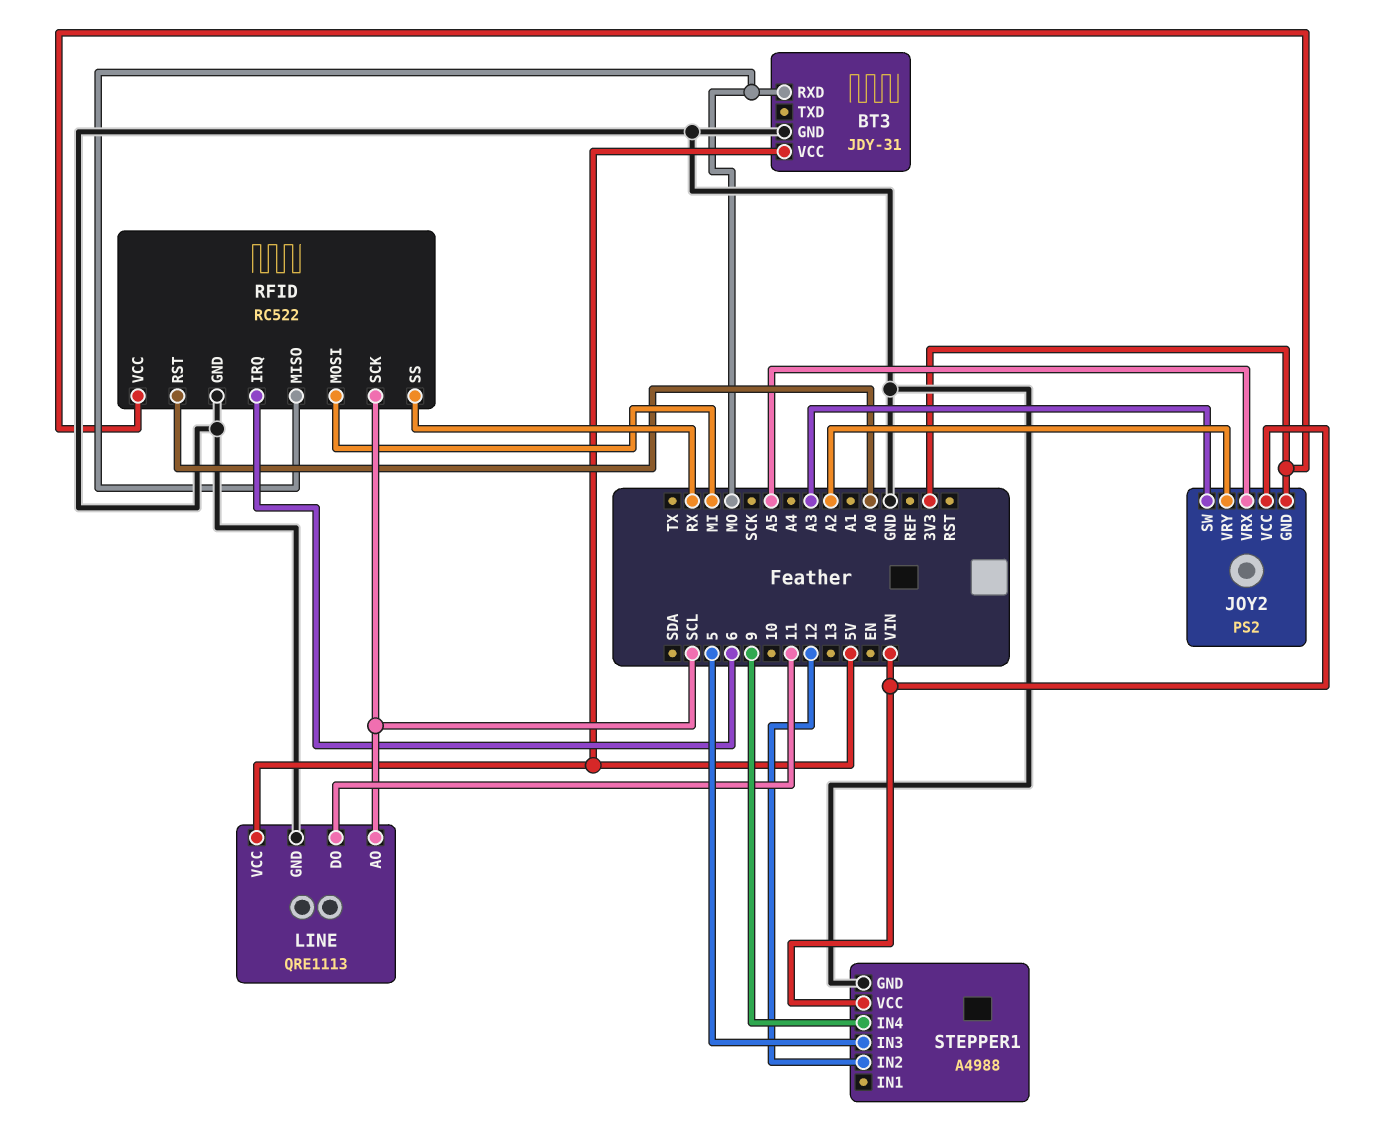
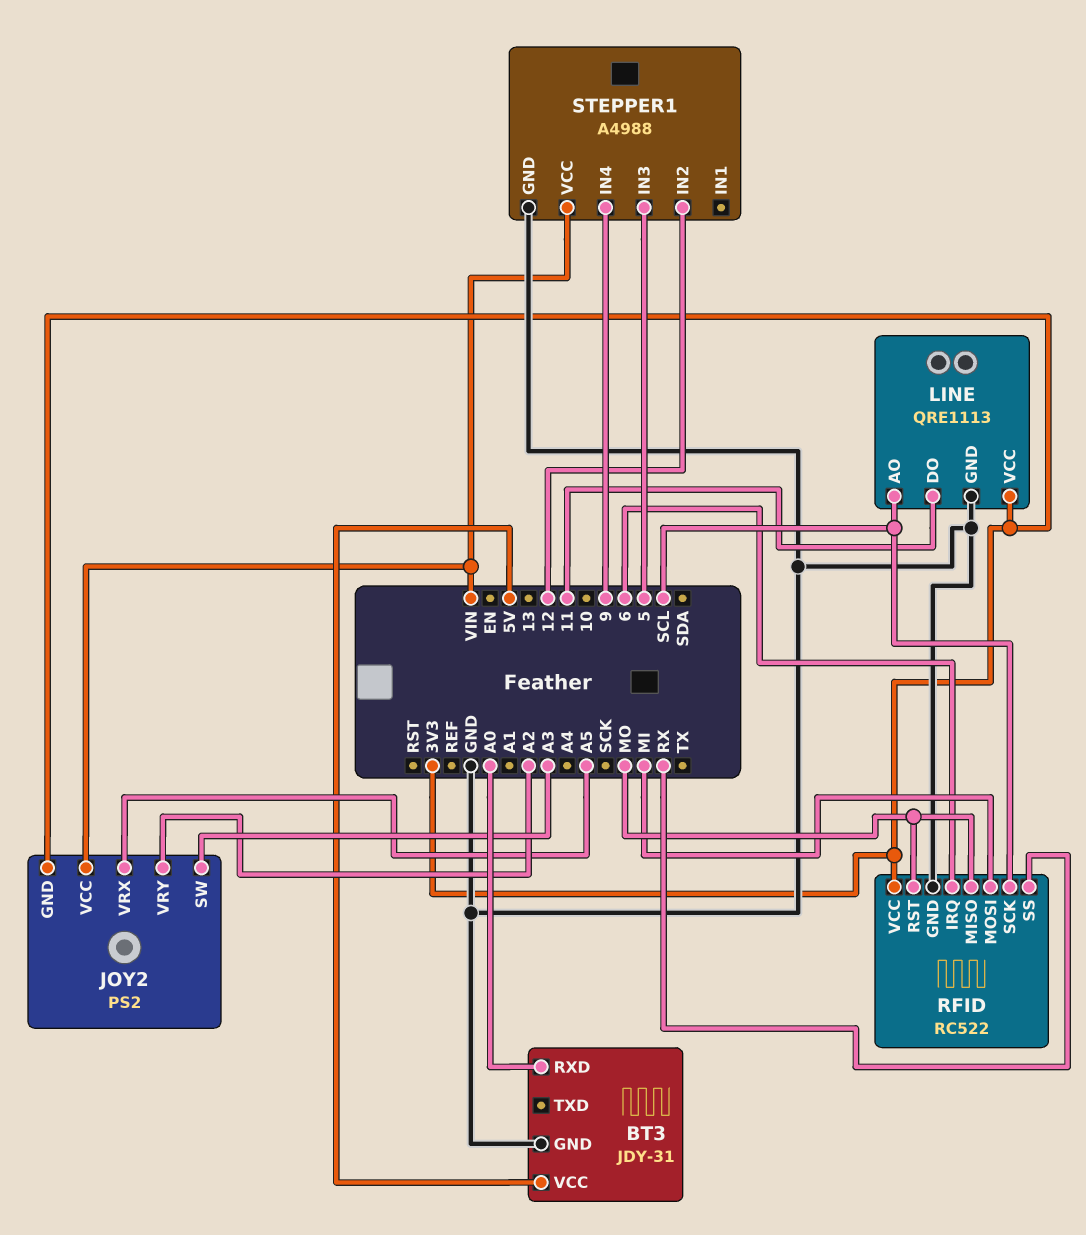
BT3 pin RXD: MO -> A0
LINE pin VCC: 5V -> 3V3
RFID pin RST: A0 -> MO

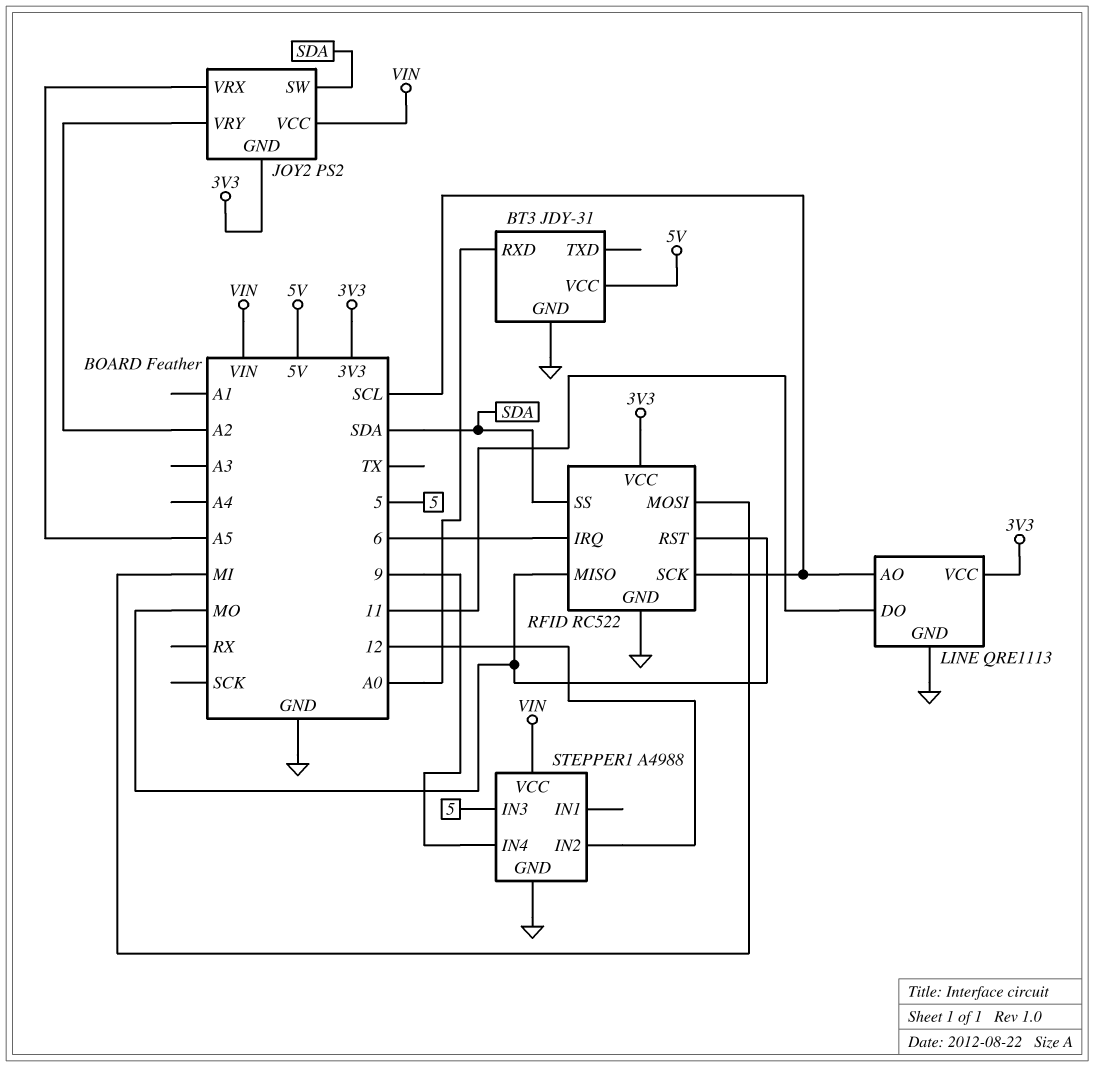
JOY2 pin SW: A3 -> SDA
RFID pin SS: RX -> SDA

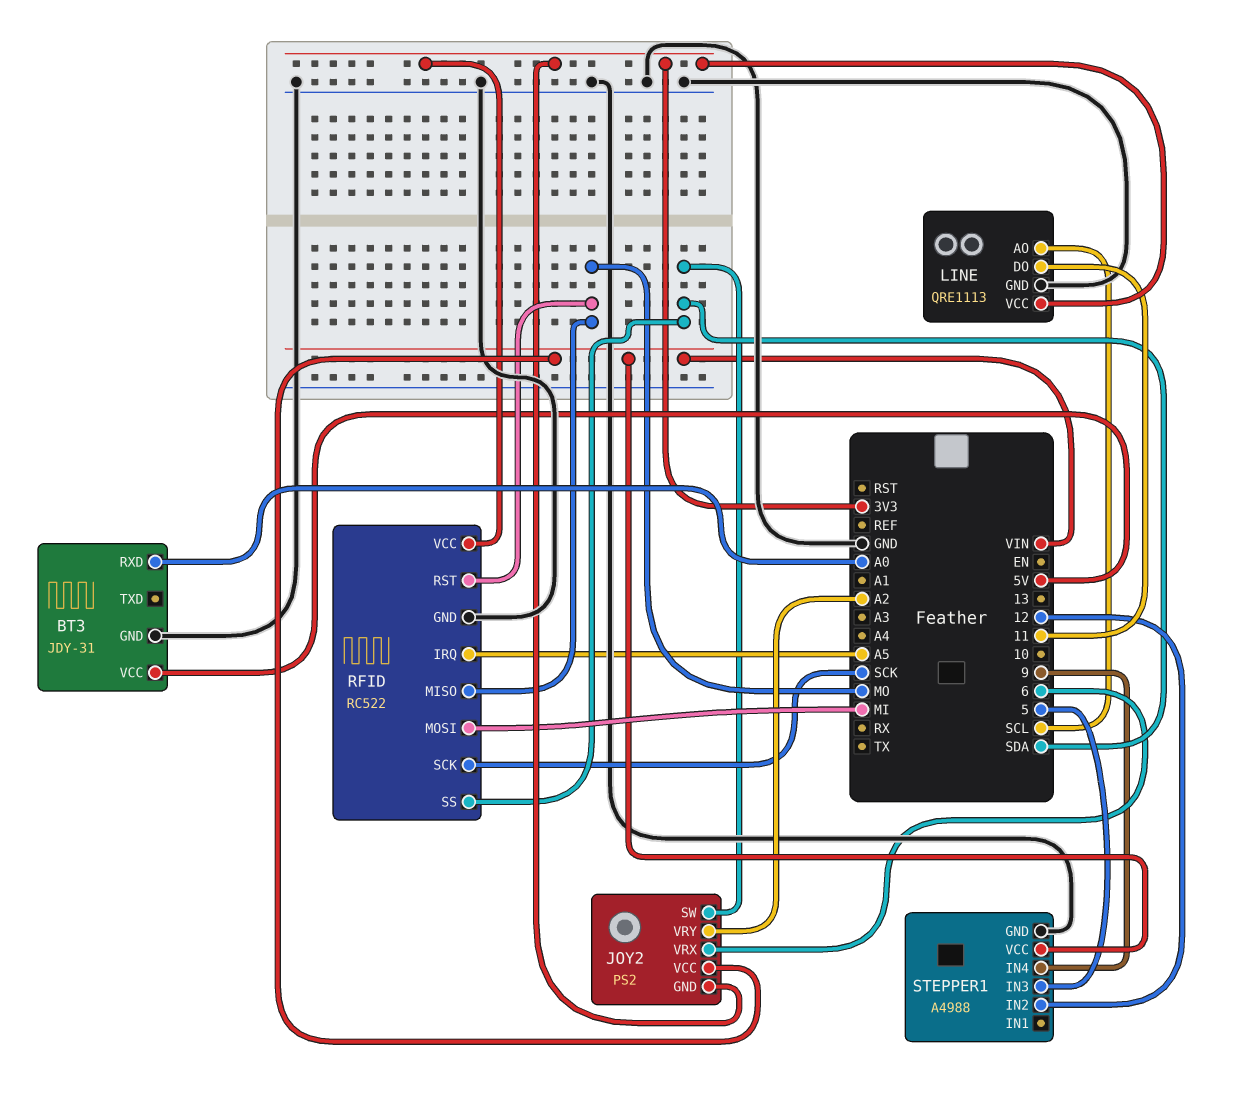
JOY2 pin VRX: A5 -> 6
RFID pin IRQ: 6 -> A5
RFID pin SCK: SCL -> SCK

